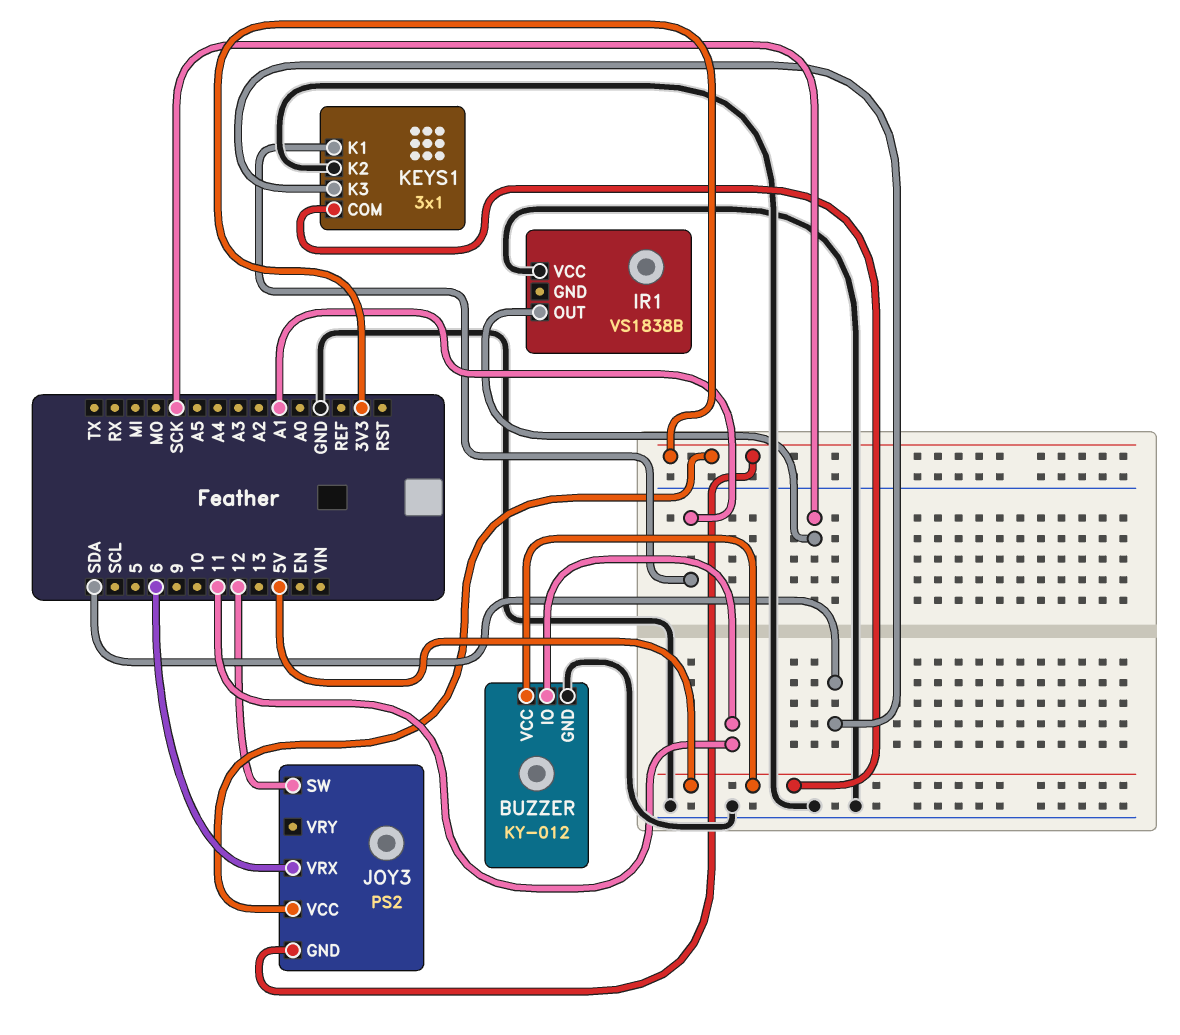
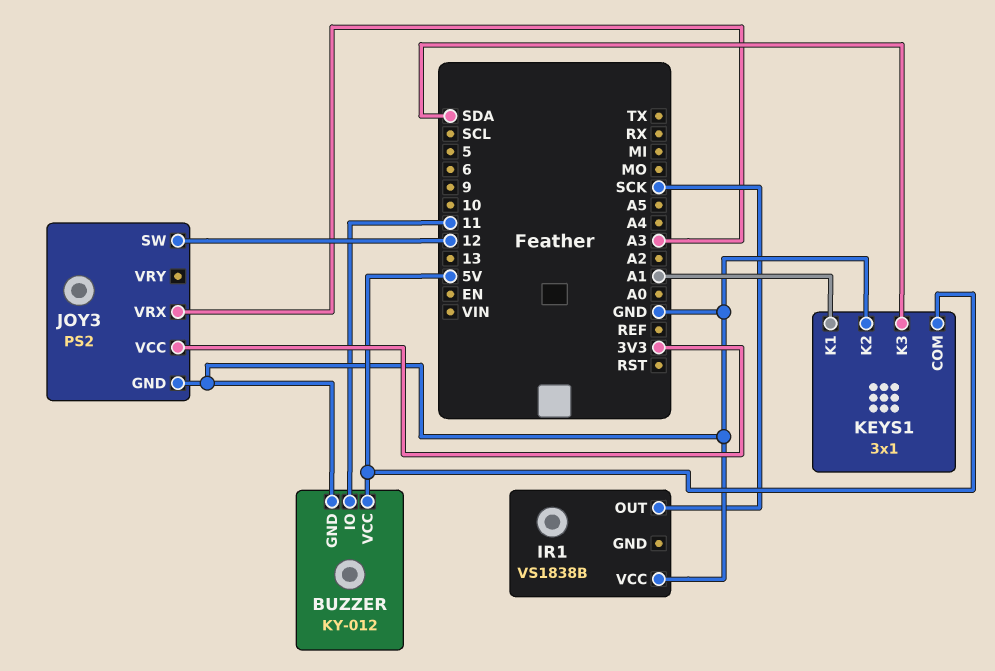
JOY3 pin GND: 3V3 -> GND
JOY3 pin VRX: 6 -> A3

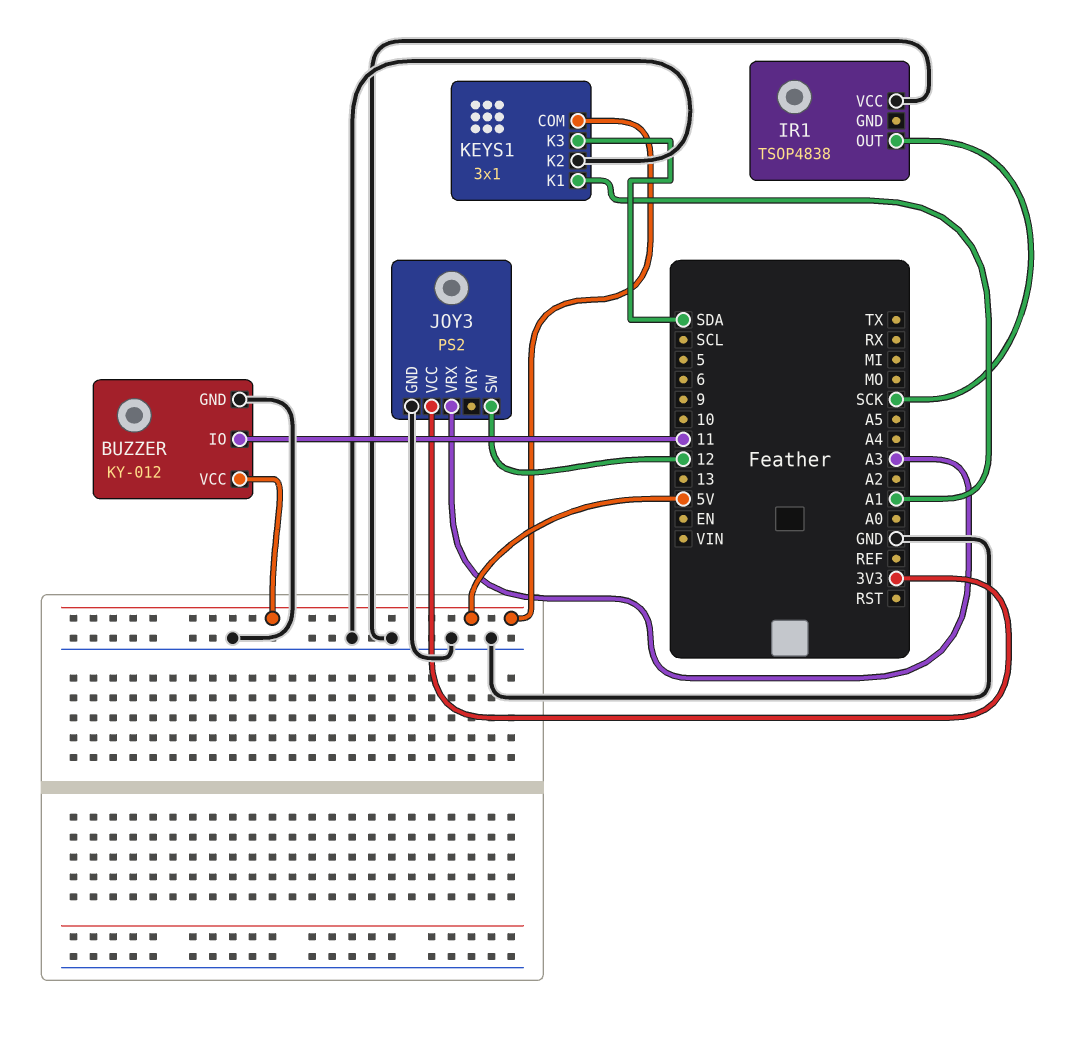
IR1: VS1838B -> TSOP4838

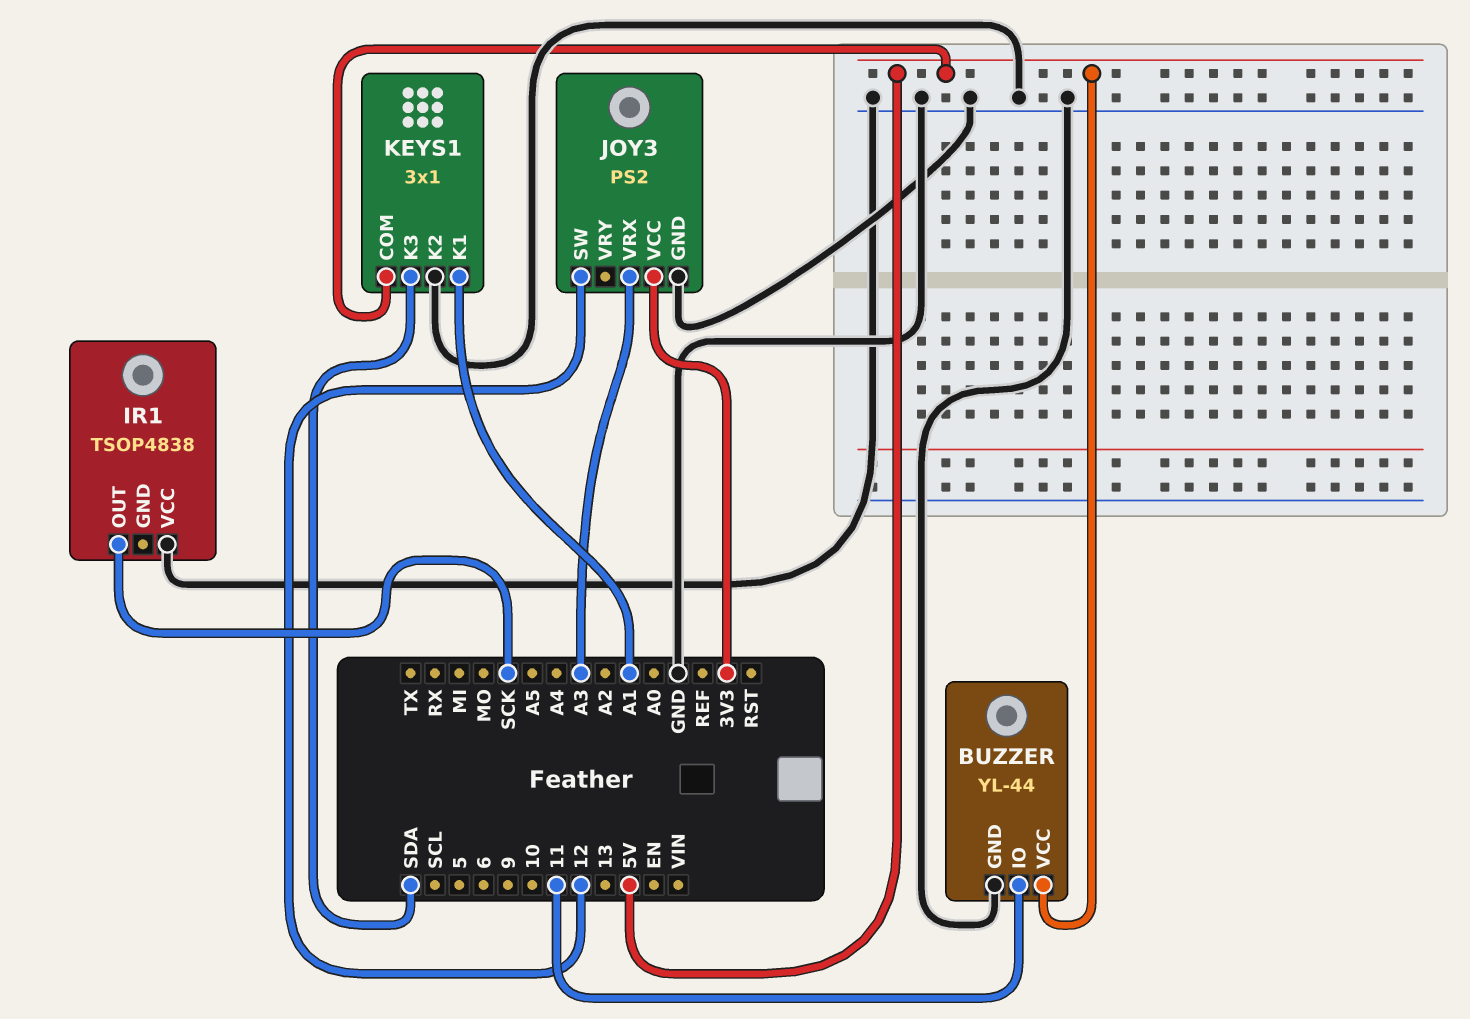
BUZZER: KY-012 -> YL-44

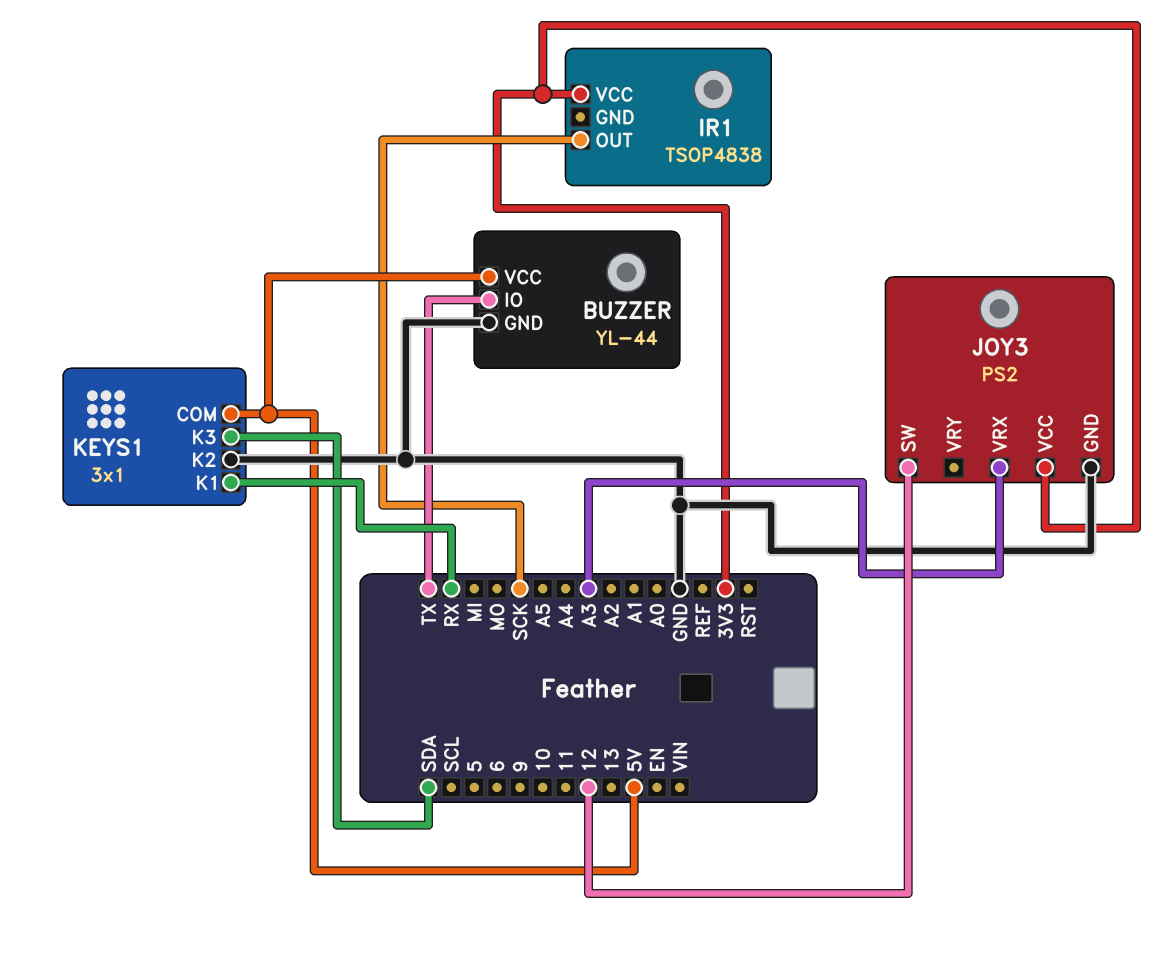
BUZZER pin IO: 11 -> TX
IR1 pin VCC: GND -> 3V3
KEYS1 pin K1: A1 -> RX

